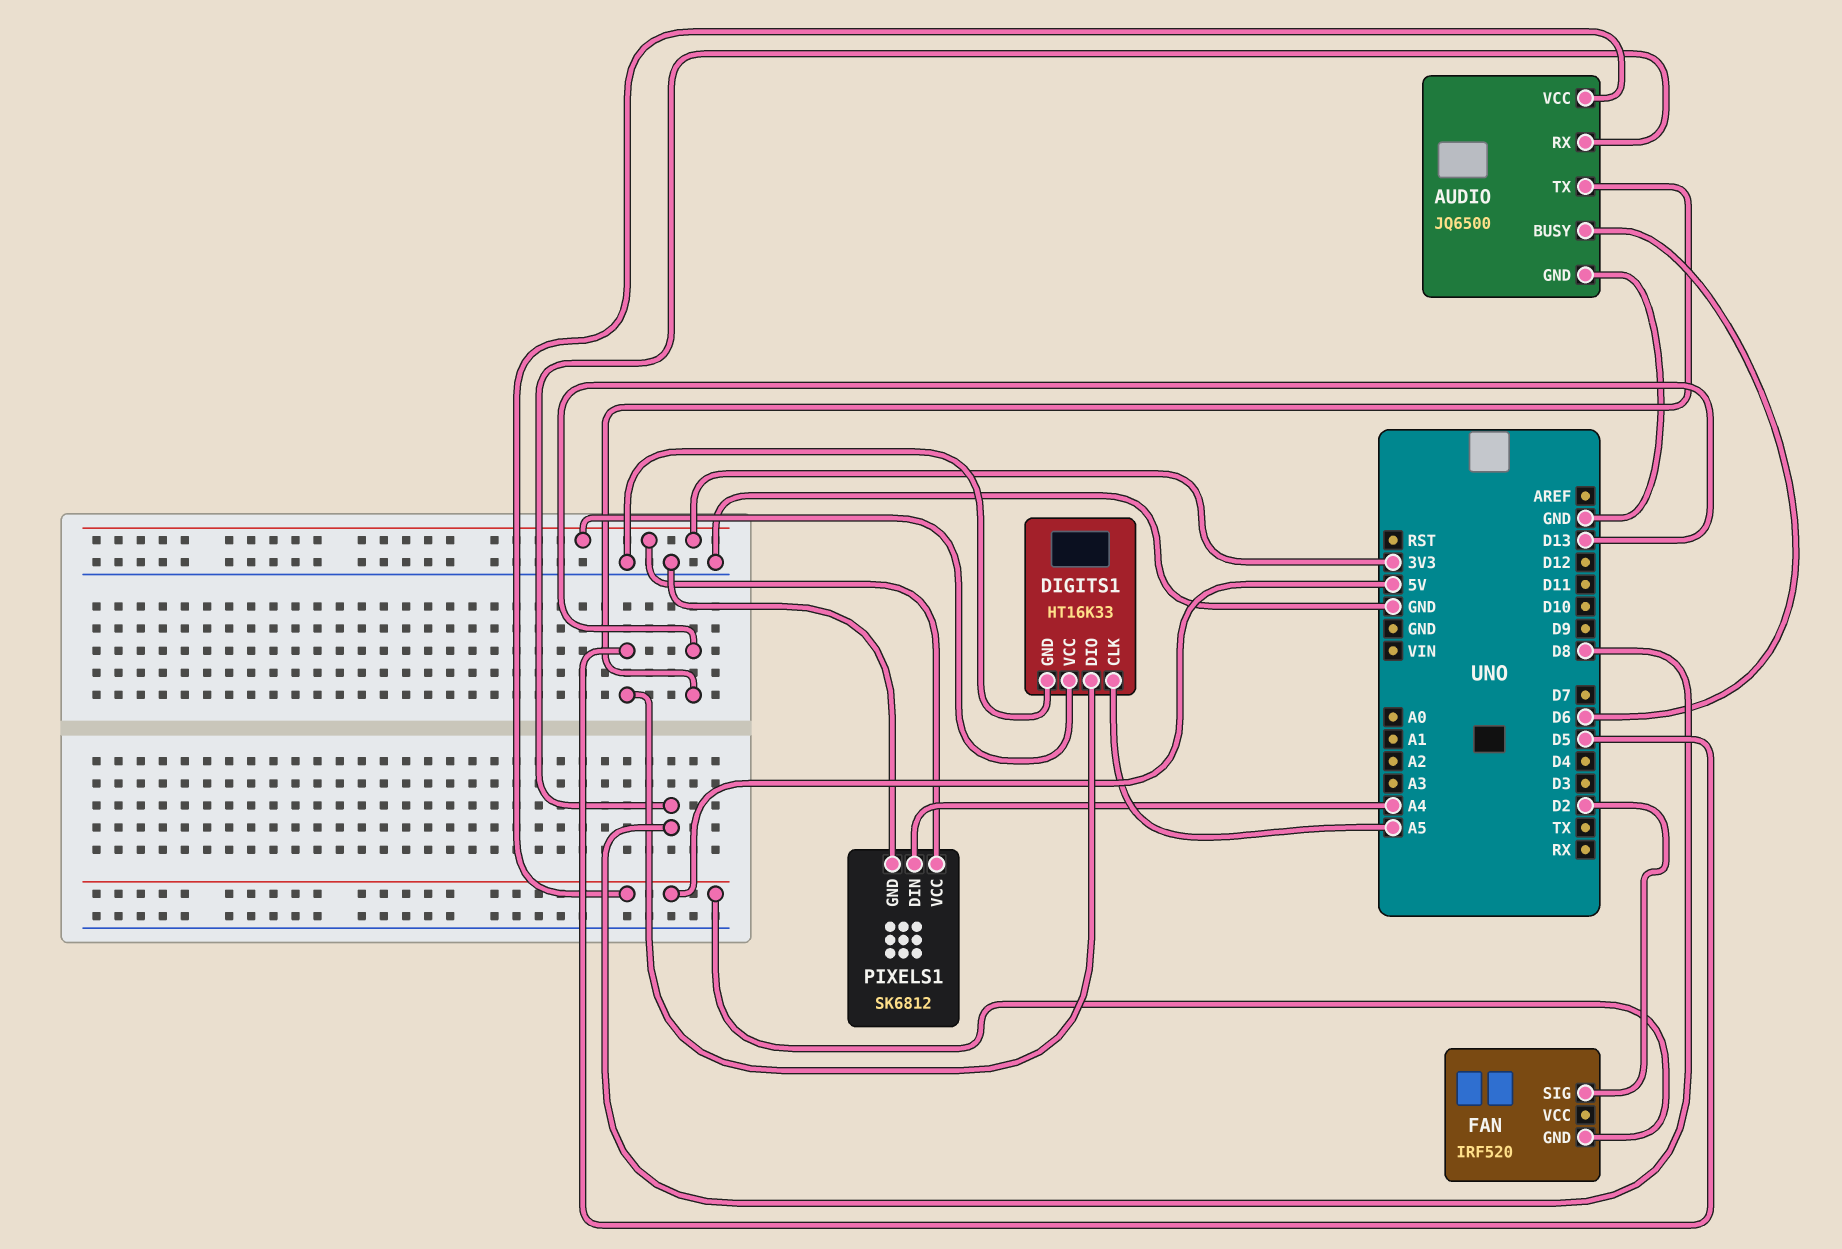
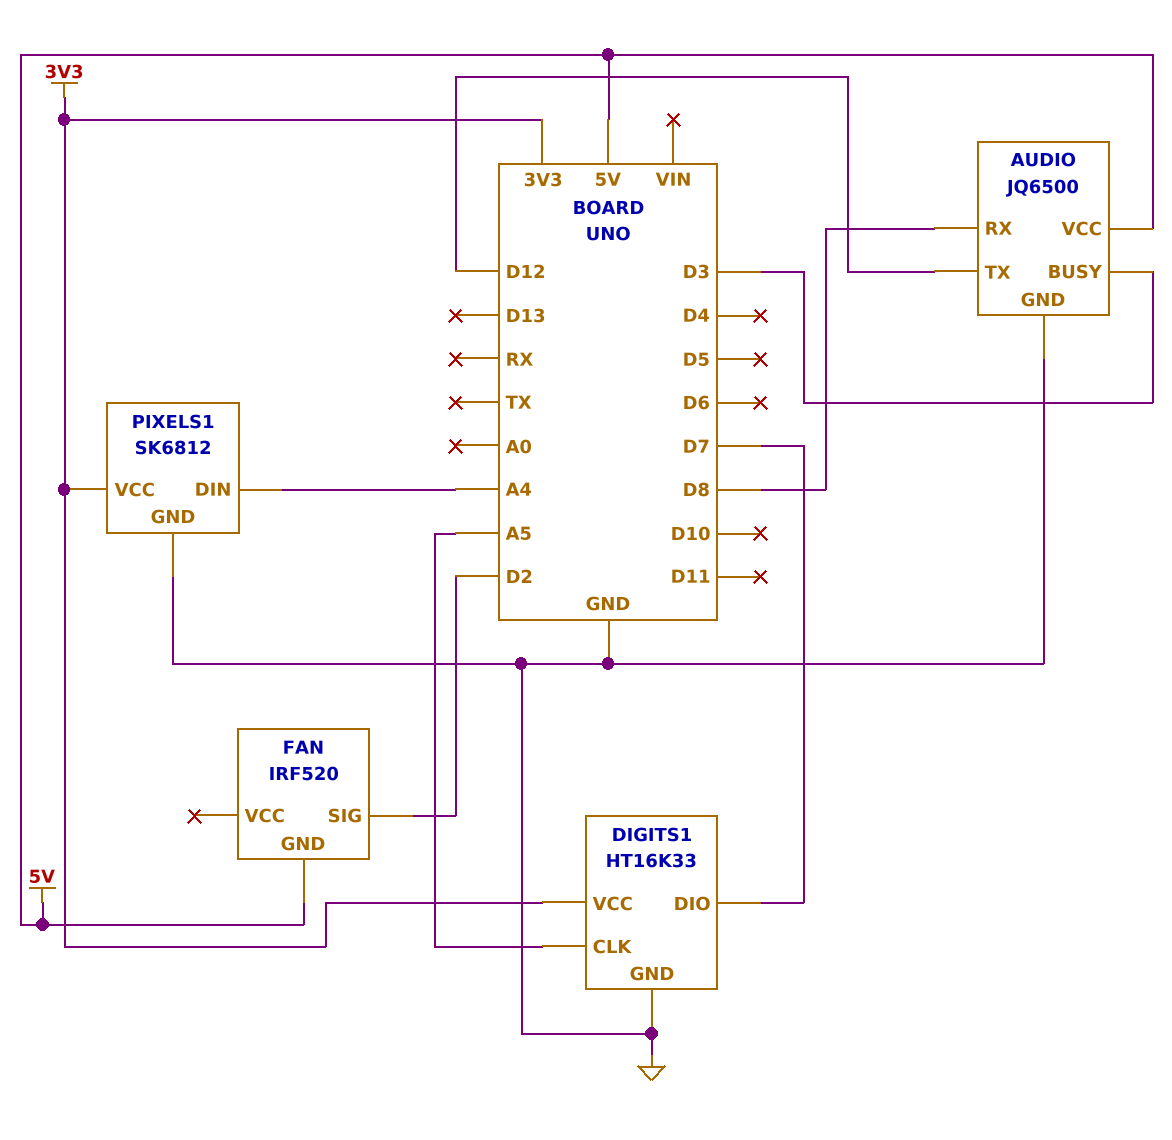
AUDIO pin BUSY: D6 -> D3
AUDIO pin TX: D13 -> D12
DIGITS1 pin DIO: D5 -> D7

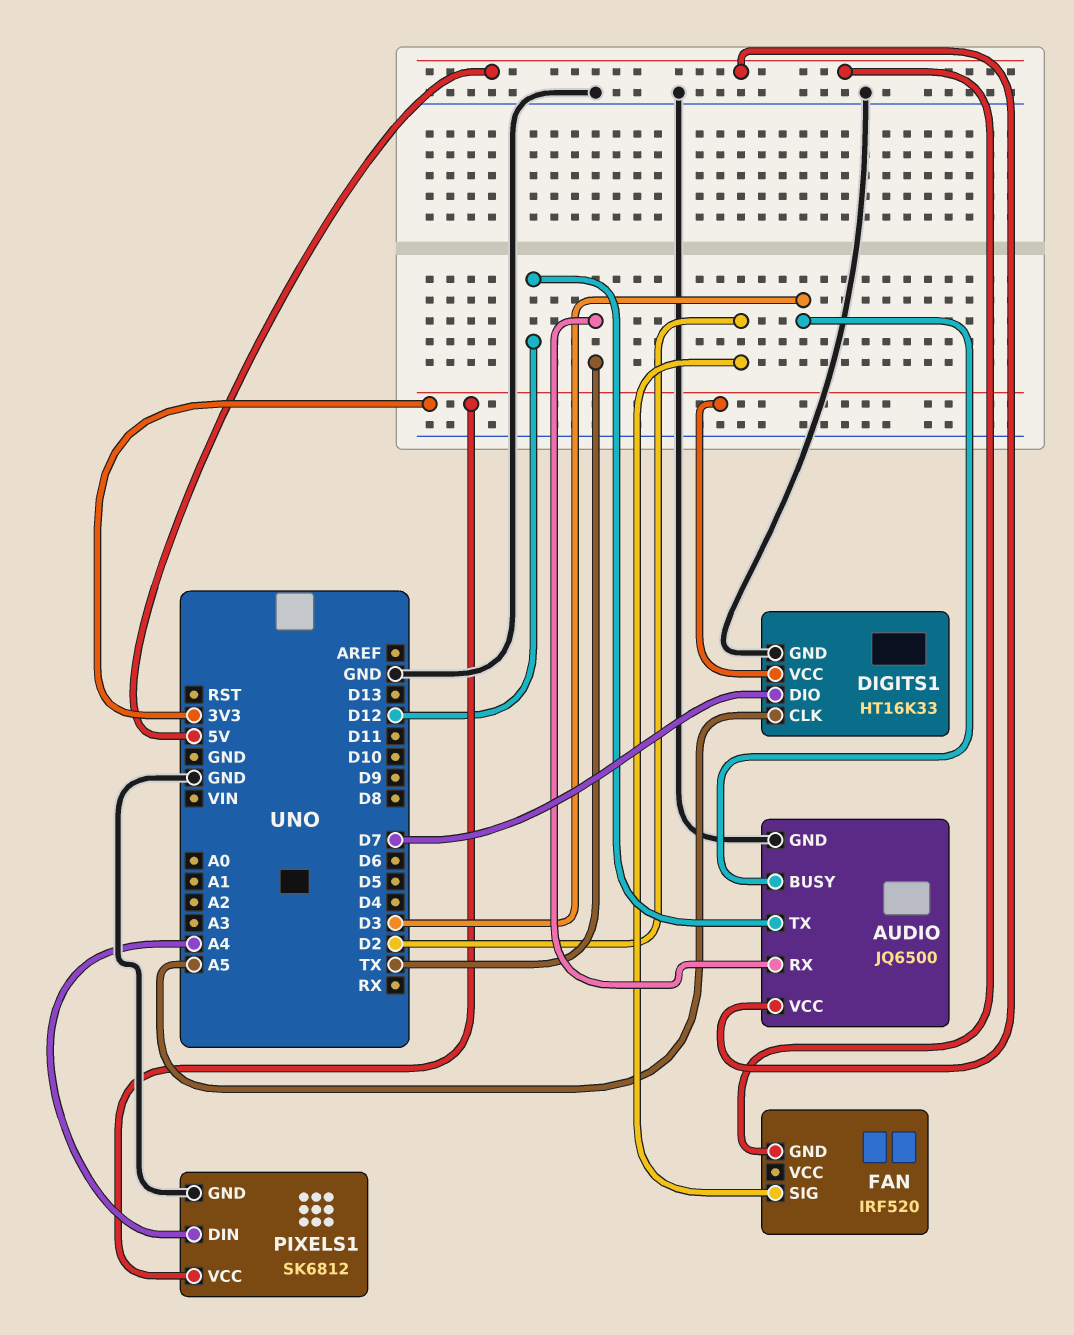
AUDIO pin RX: D8 -> TX

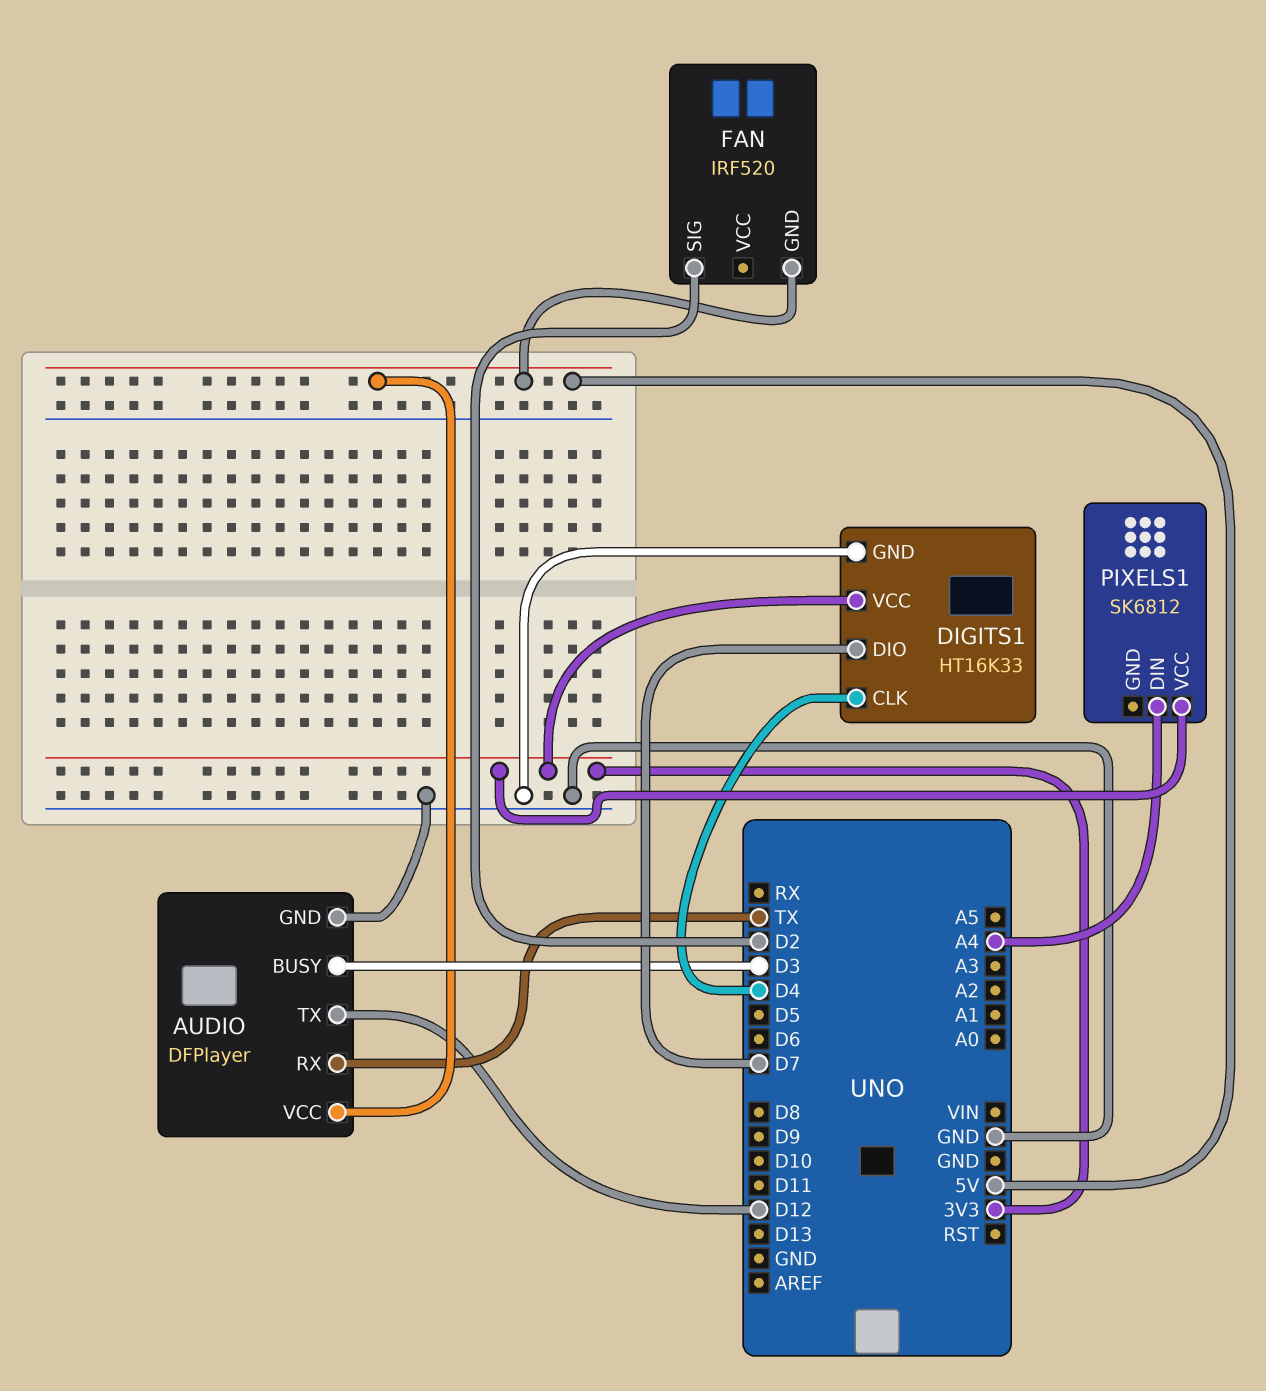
AUDIO: JQ6500 -> DFPlayer
DIGITS1 pin CLK: A5 -> D4
PIXELS1 pin GND: GND -> none

